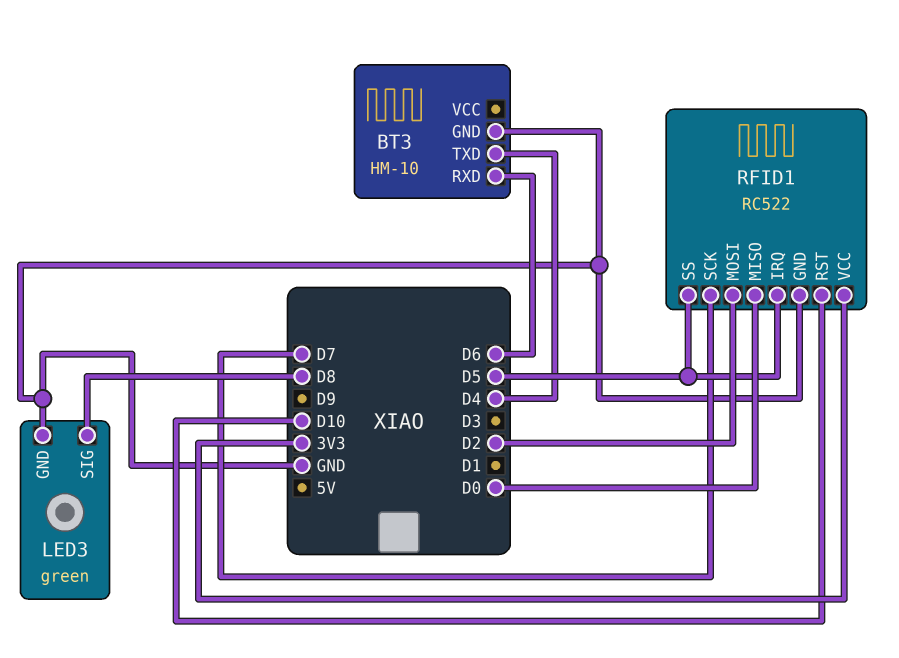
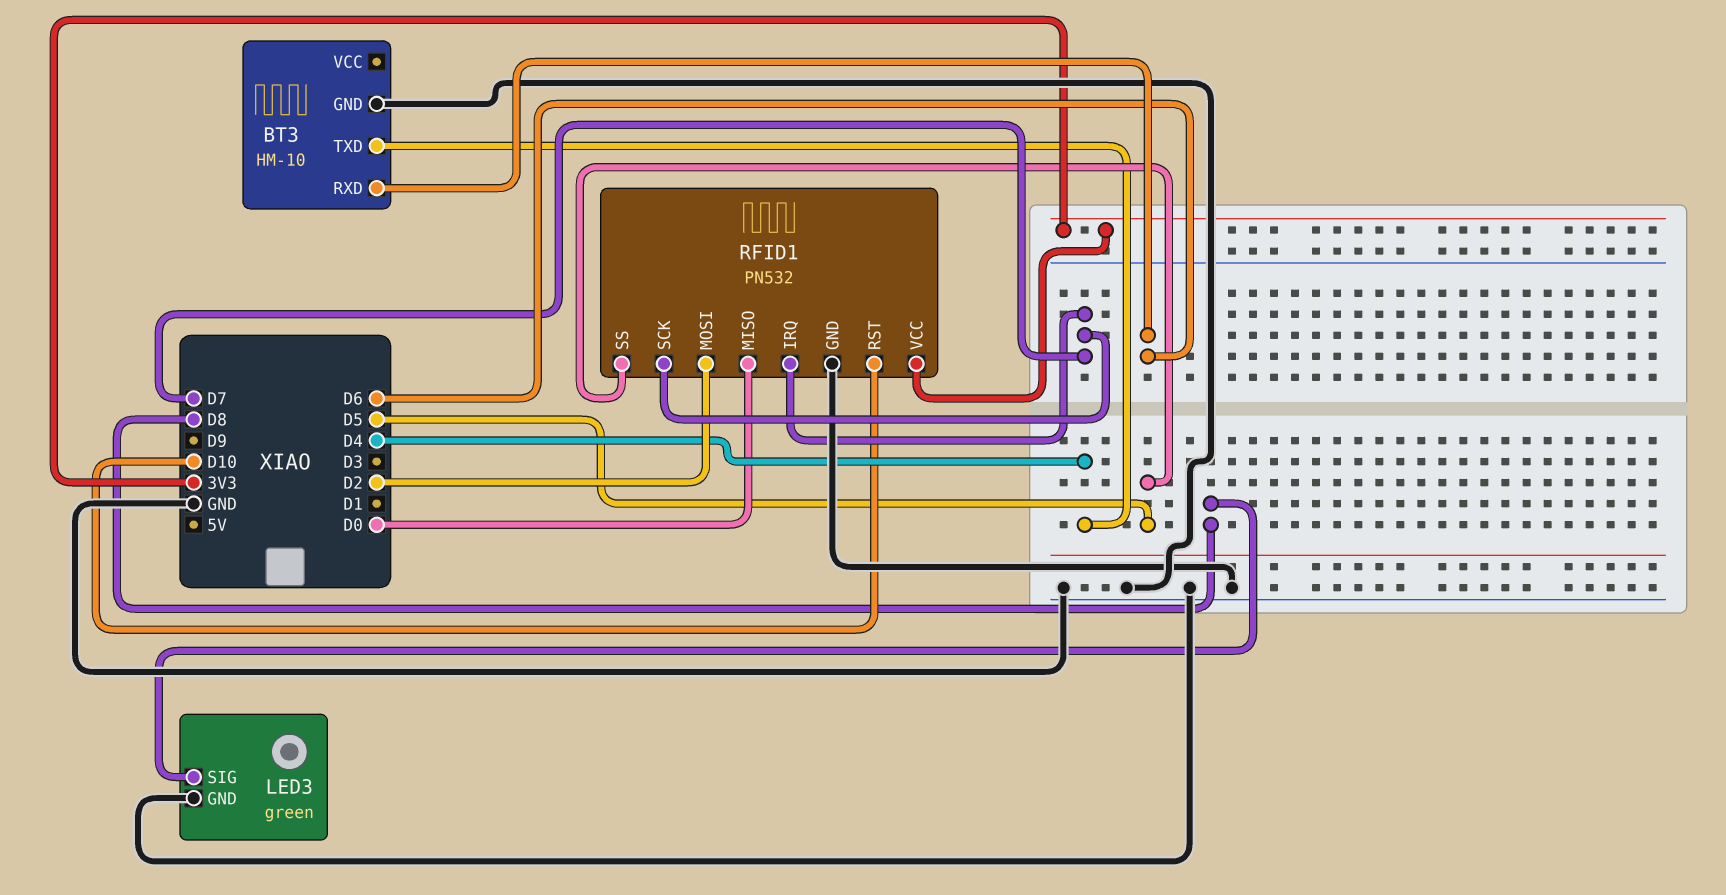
RFID1: RC522 -> PN532
RFID1 pin IRQ: D5 -> D7

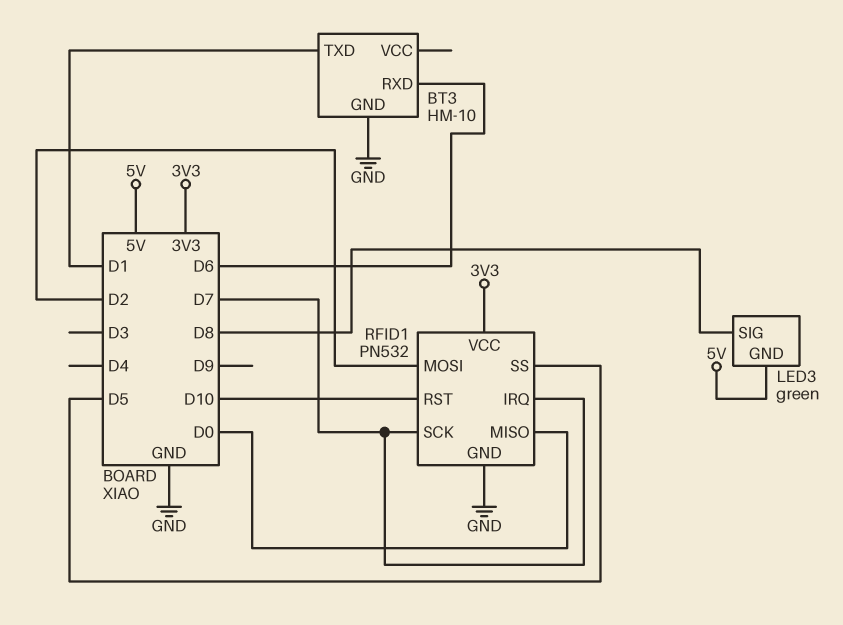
BT3 pin TXD: D4 -> D1
LED3 pin GND: GND -> 5V

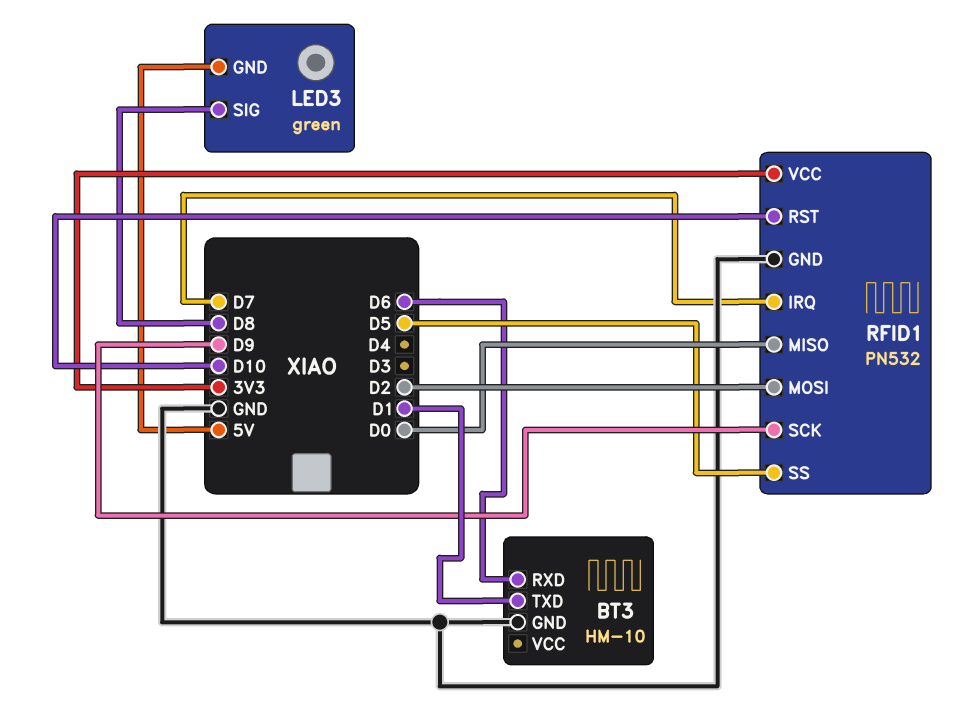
RFID1 pin SCK: D7 -> D9

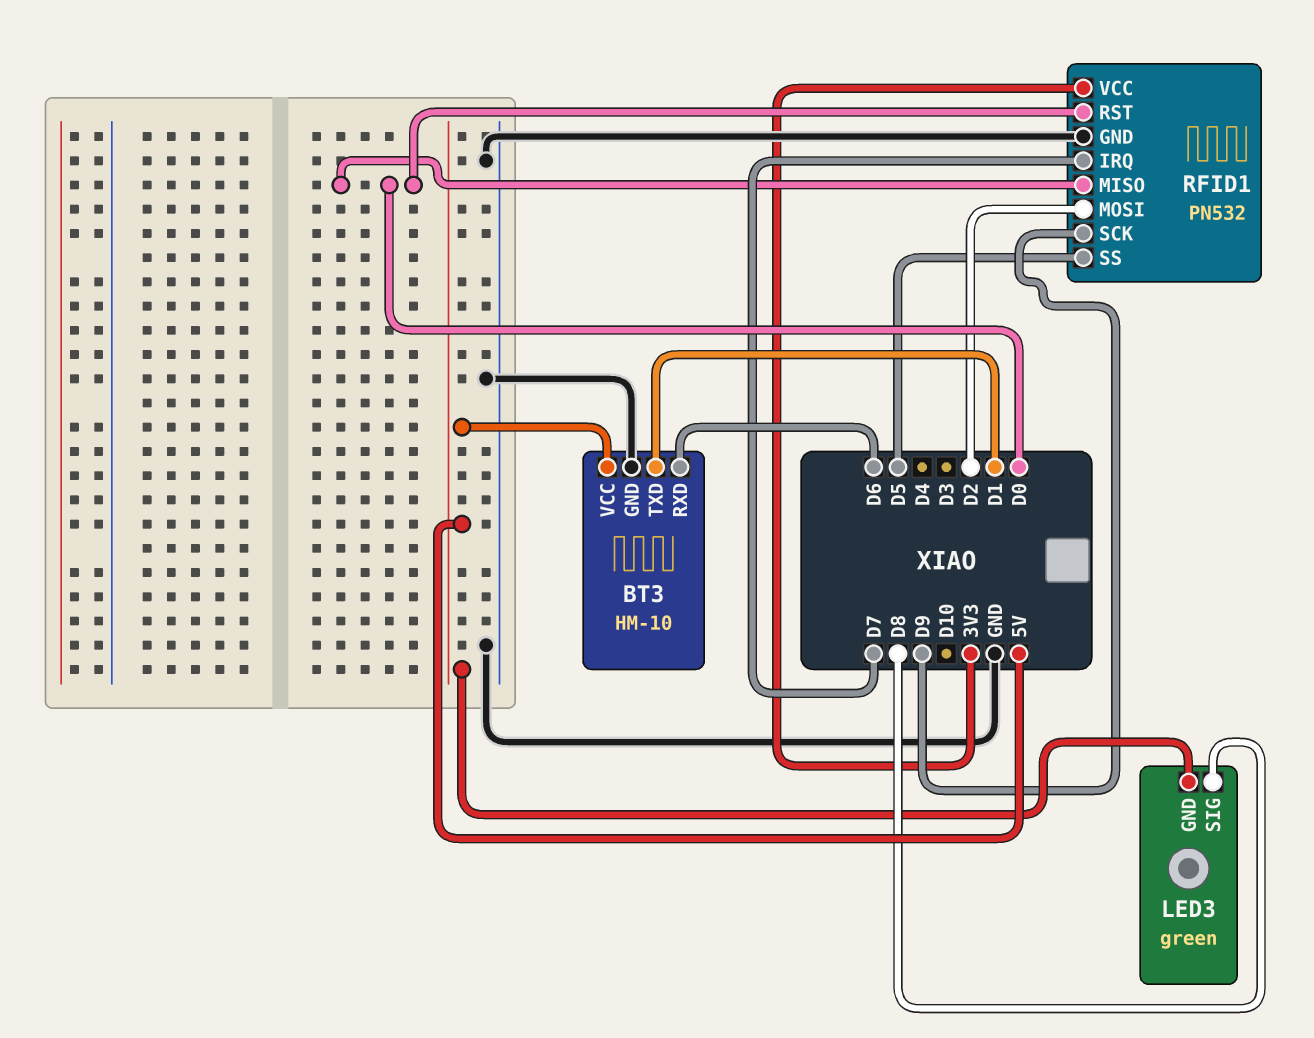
BT3 pin VCC: none -> 5V
RFID1 pin RST: D10 -> D0

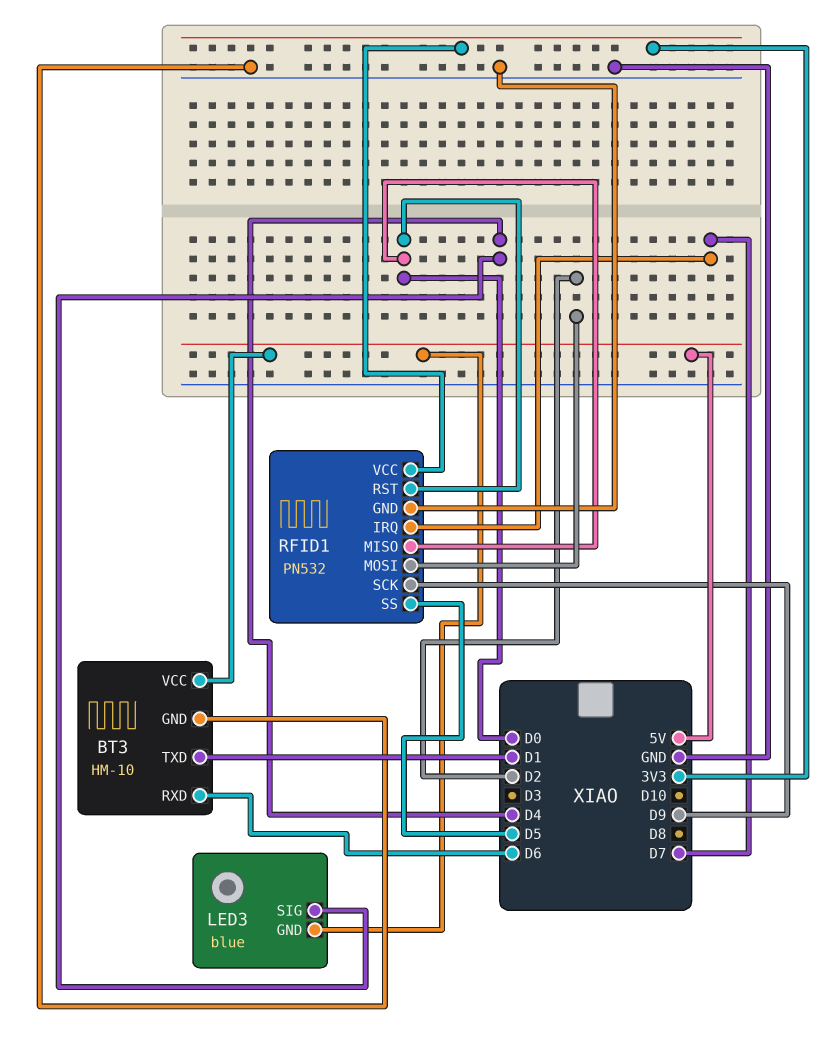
LED3: green -> blue
LED3 pin SIG: D8 -> D4

